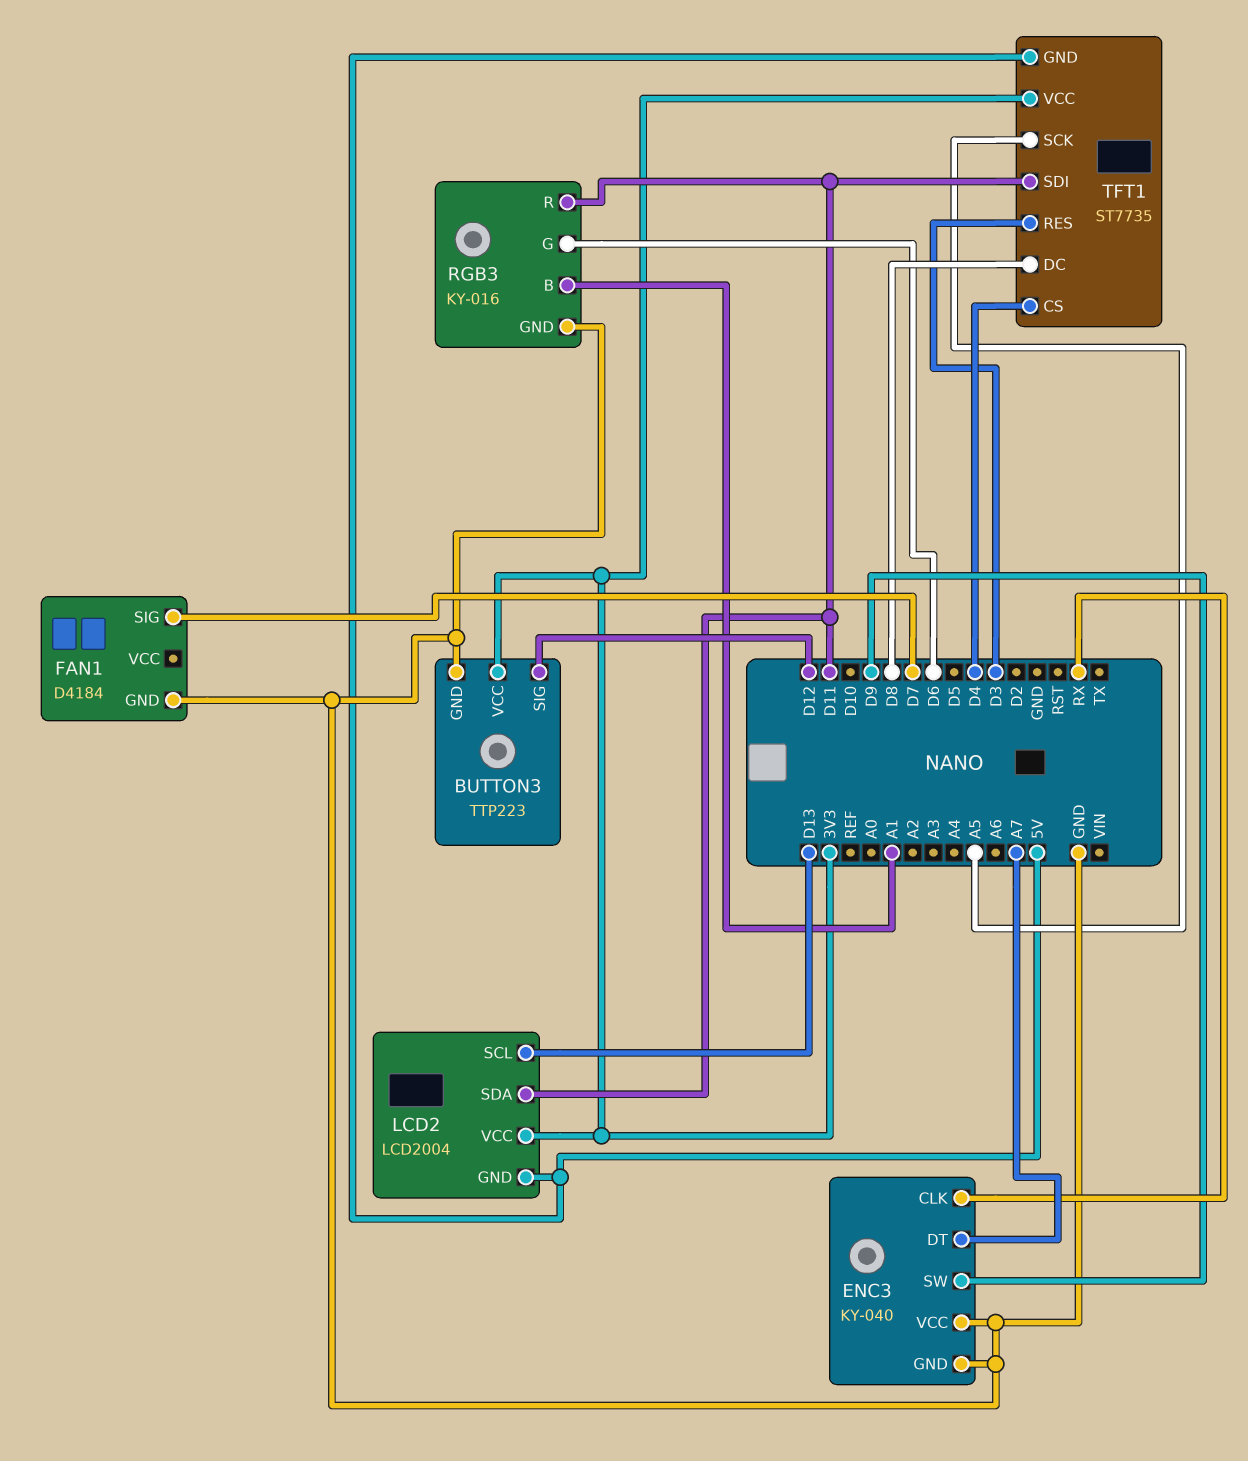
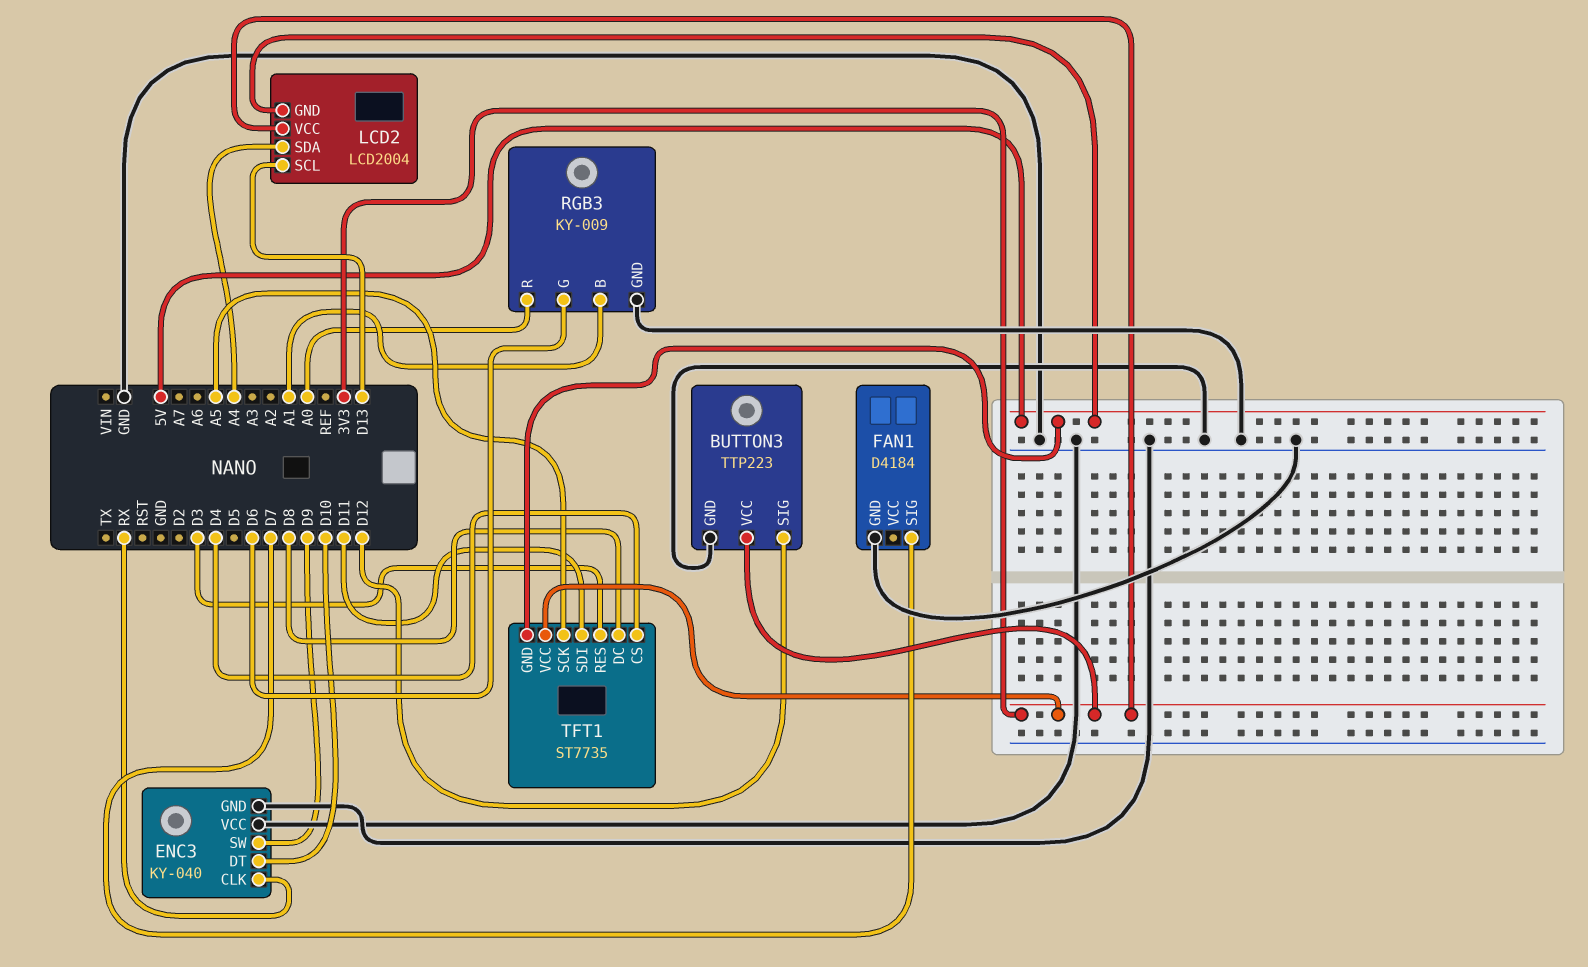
ENC3 pin DT: A7 -> D10
LCD2 pin SDA: D11 -> A4
RGB3: KY-016 -> KY-009
RGB3 pin R: D11 -> A0

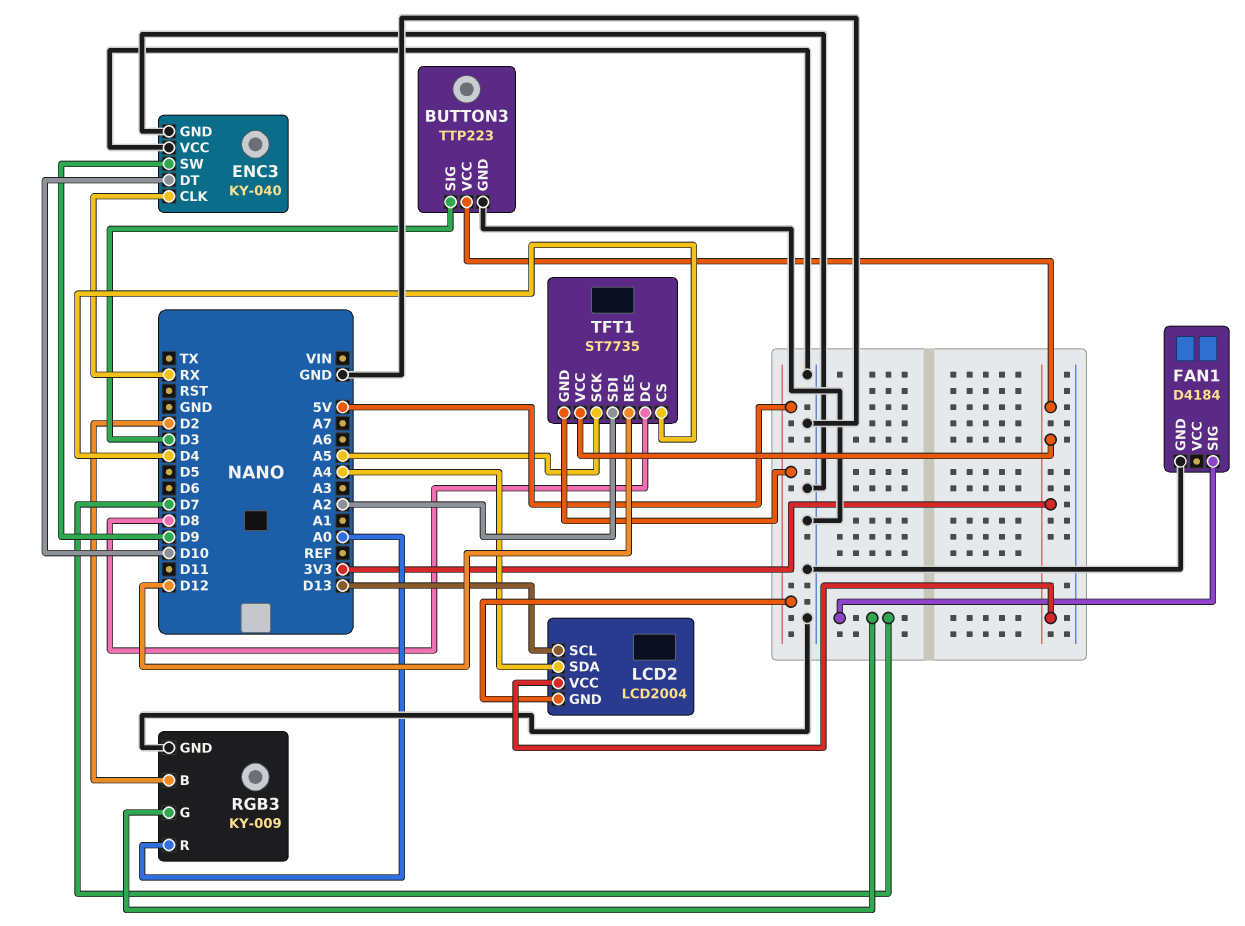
BUTTON3 pin SIG: D12 -> D3
RGB3 pin B: A1 -> D2
RGB3 pin G: D6 -> D7
TFT1 pin RES: D3 -> D12
TFT1 pin SDI: D11 -> A2

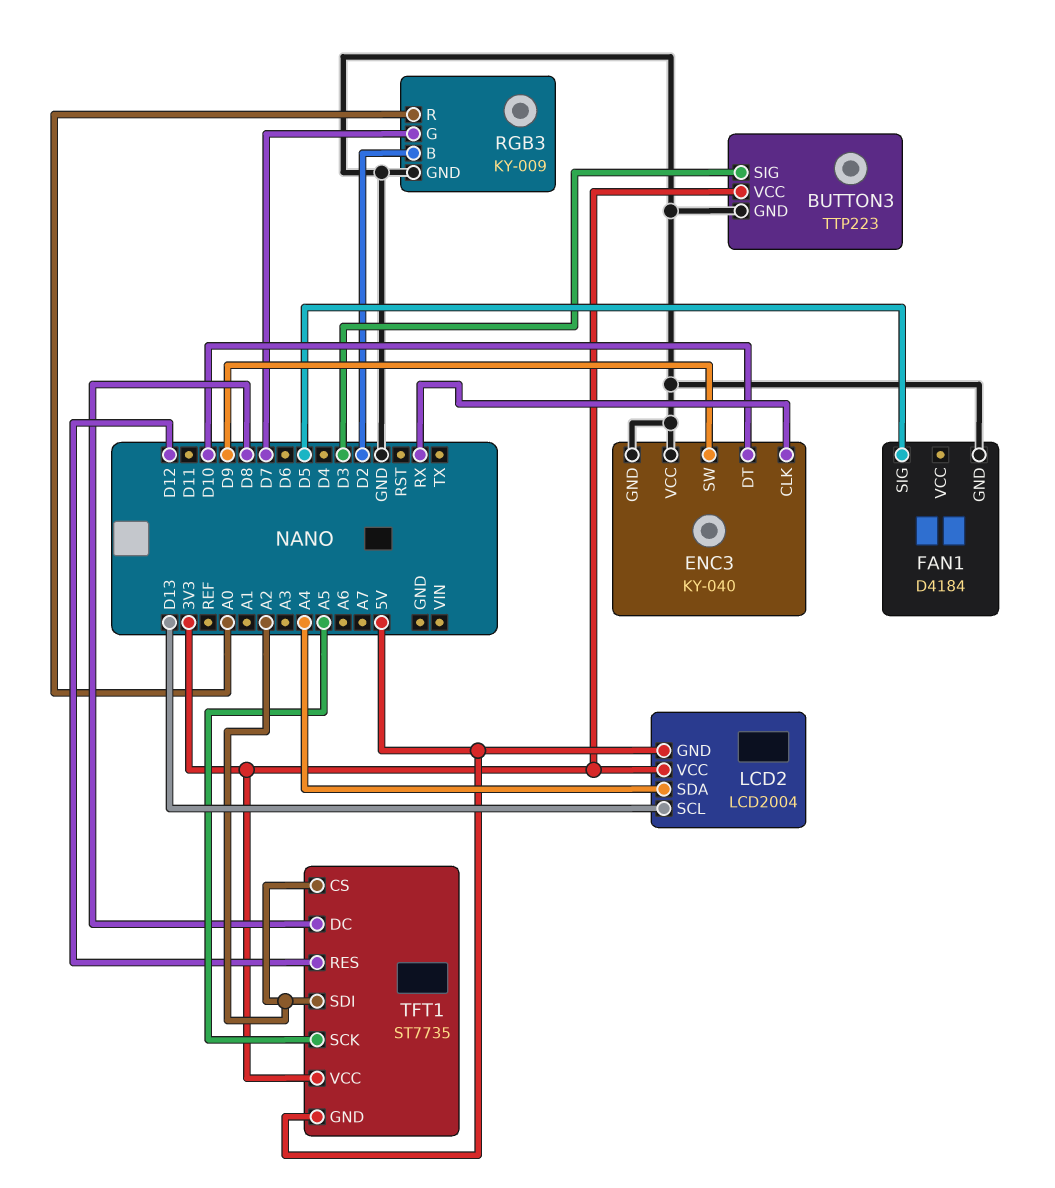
FAN1 pin SIG: D7 -> D5
TFT1 pin CS: D4 -> A2

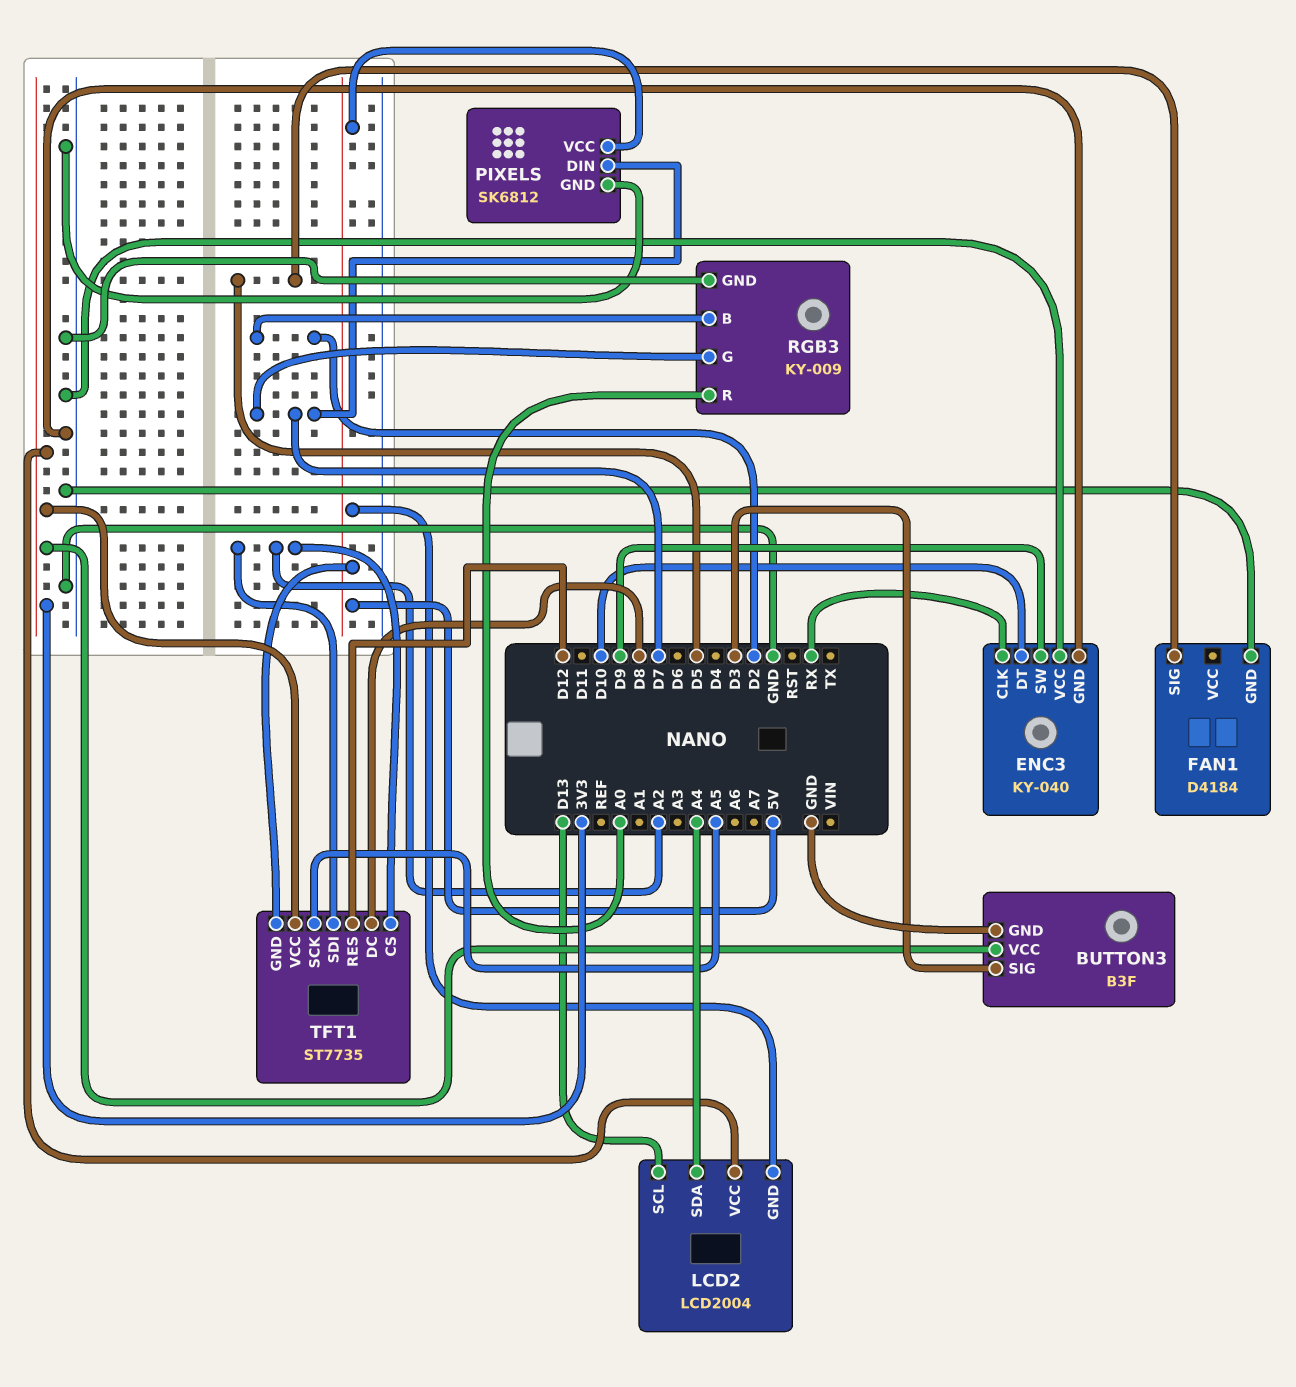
BUTTON3: TTP223 -> B3F
PIXELS: none -> SK6812
PIXELS pin DIN: none -> D7
PIXELS pin GND: none -> GND
PIXELS pin VCC: none -> 5V

